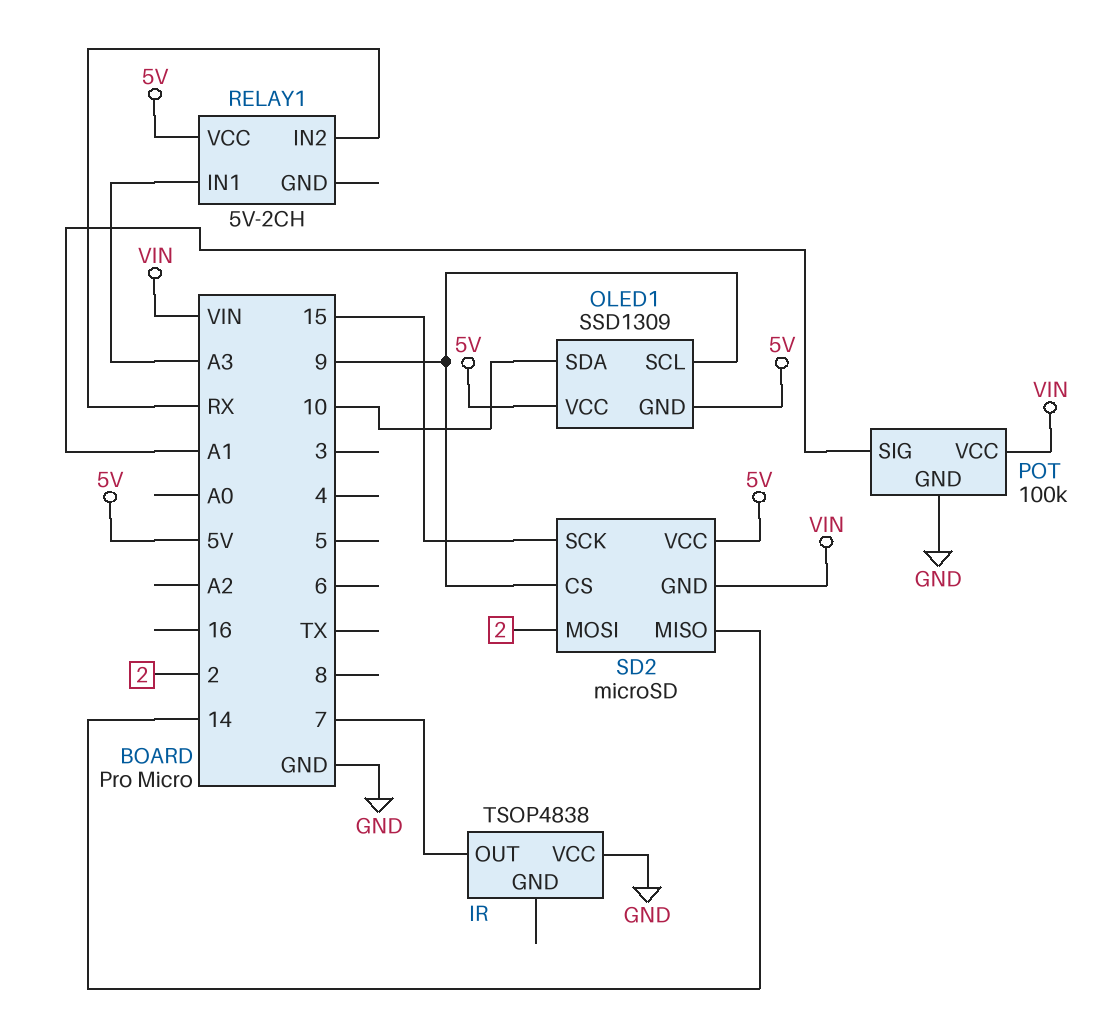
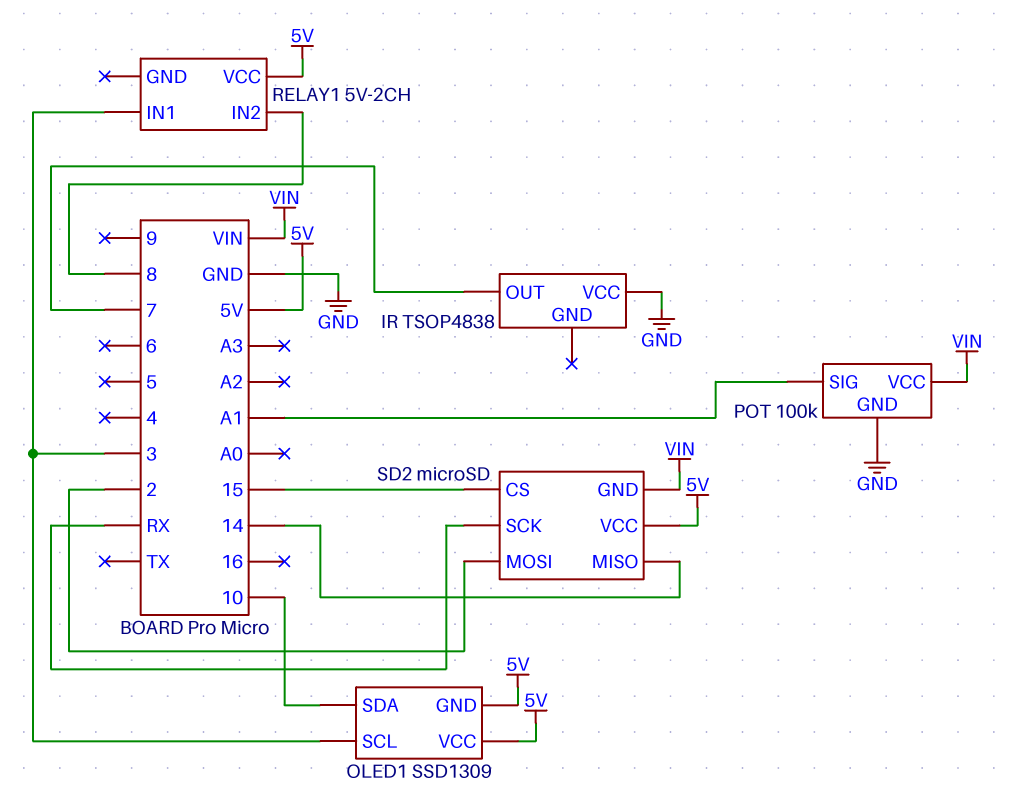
OLED1 pin SCL: 9 -> 3
RELAY1 pin IN1: A3 -> 3
RELAY1 pin IN2: RX -> 8
SD2 pin CS: 9 -> 15
SD2 pin SCK: 15 -> RX

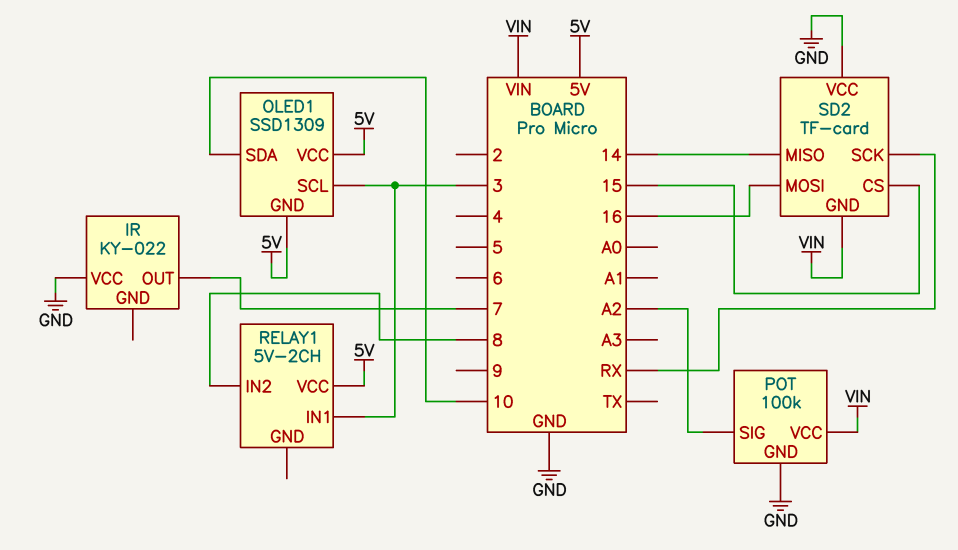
IR: TSOP4838 -> KY-022
POT pin SIG: A1 -> A2
SD2: microSD -> TF-card
SD2 pin MOSI: 2 -> 16
SD2 pin VCC: 5V -> GND

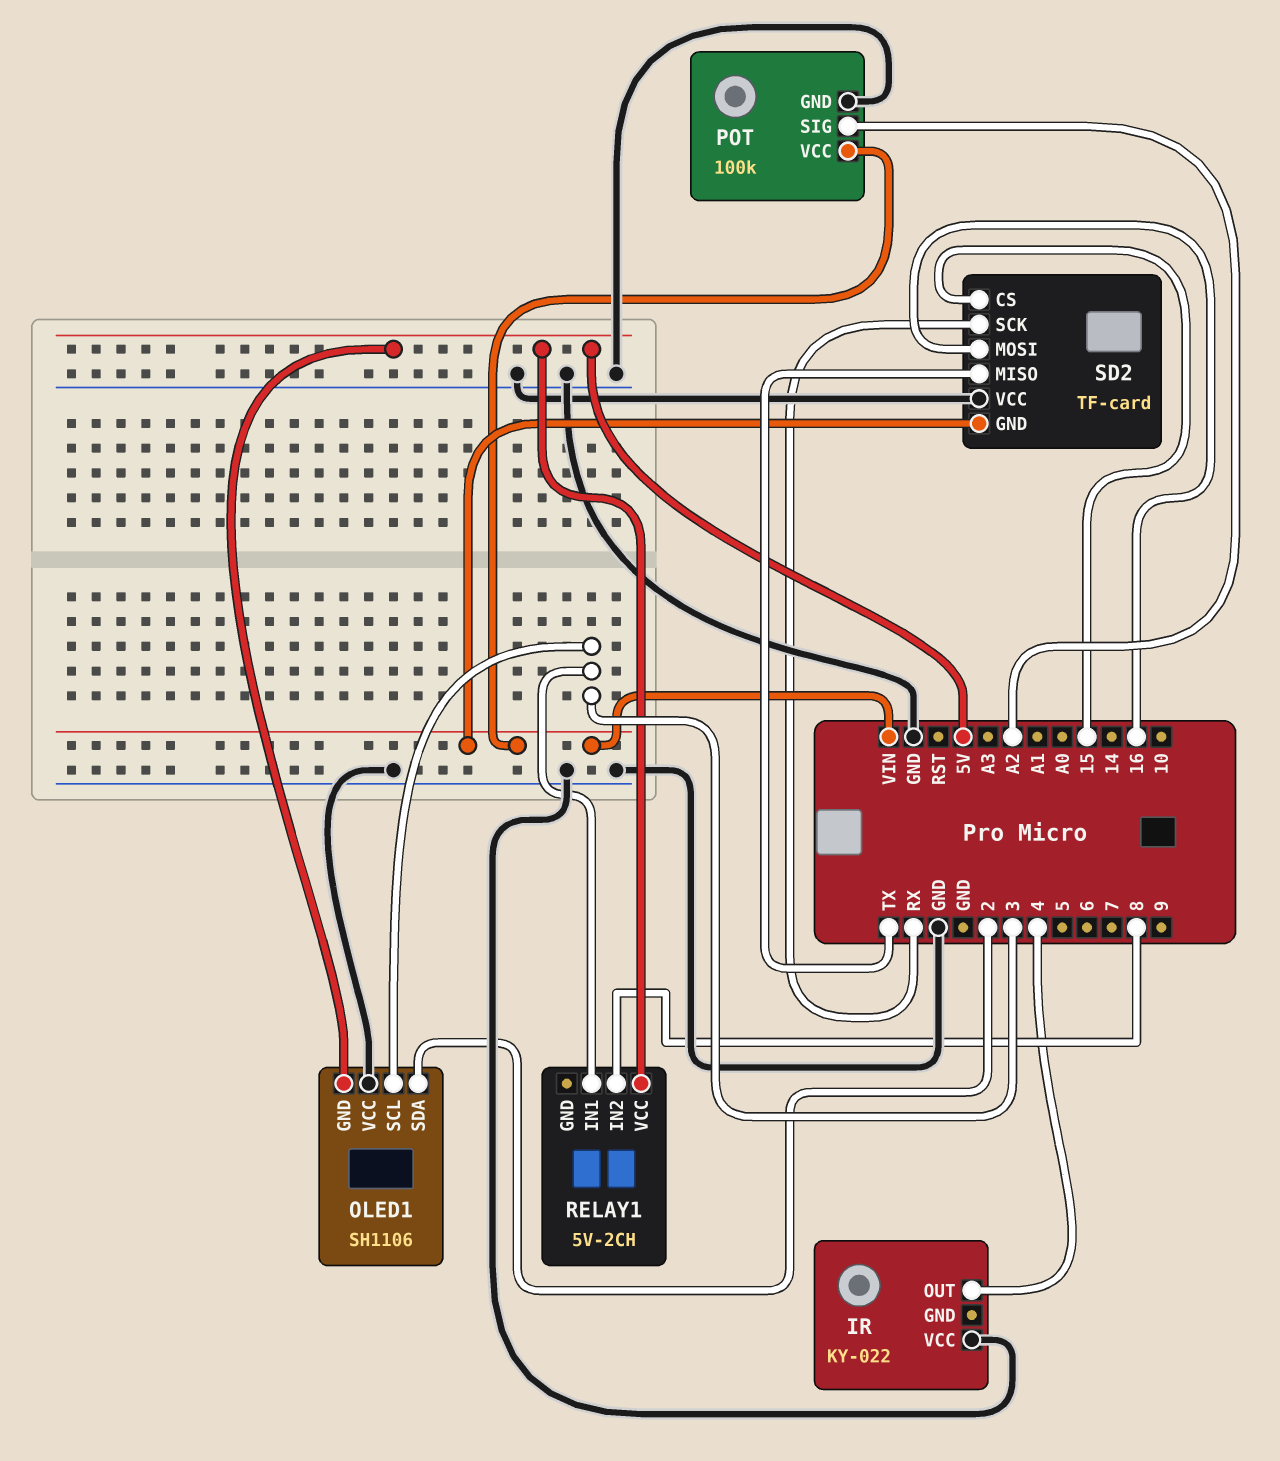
IR pin OUT: 7 -> 4
OLED1: SSD1309 -> SH1106
OLED1 pin SDA: 10 -> 2
OLED1 pin VCC: 5V -> GND
SD2 pin MISO: 14 -> TX

